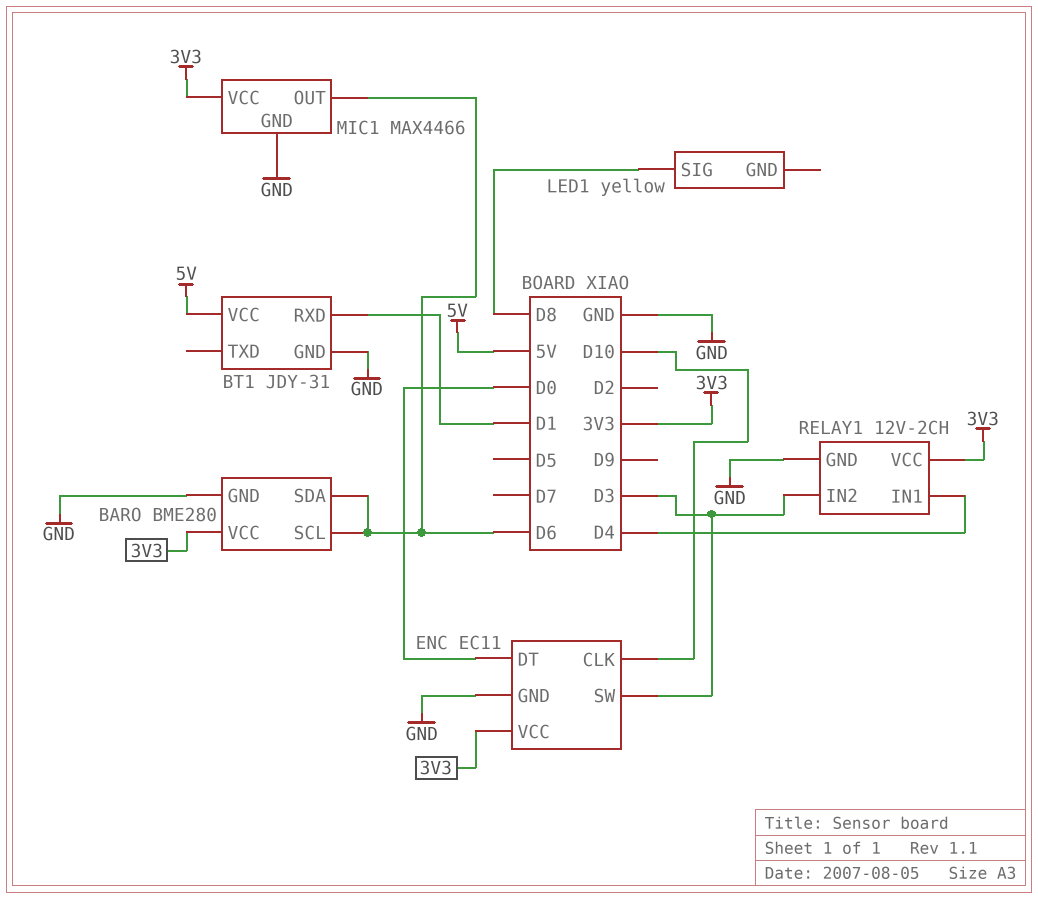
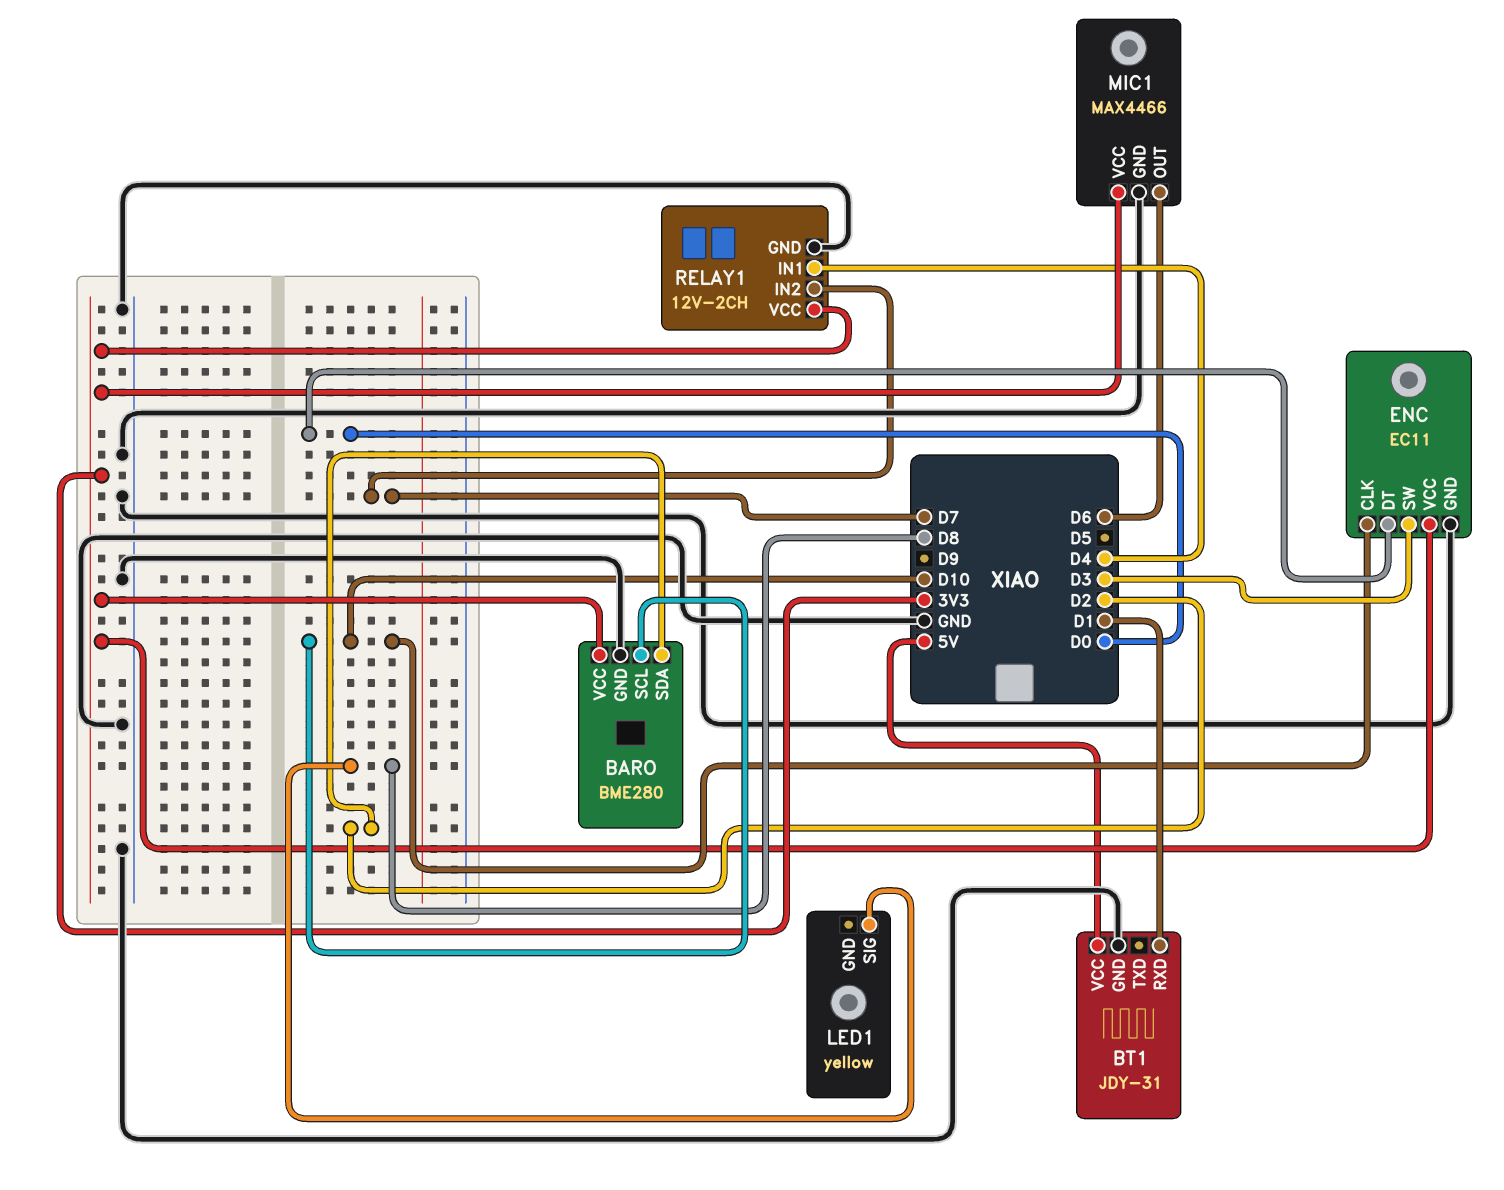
BARO pin SCL: D6 -> D10
BARO pin SDA: D6 -> D2
RELAY1 pin IN2: D3 -> D7

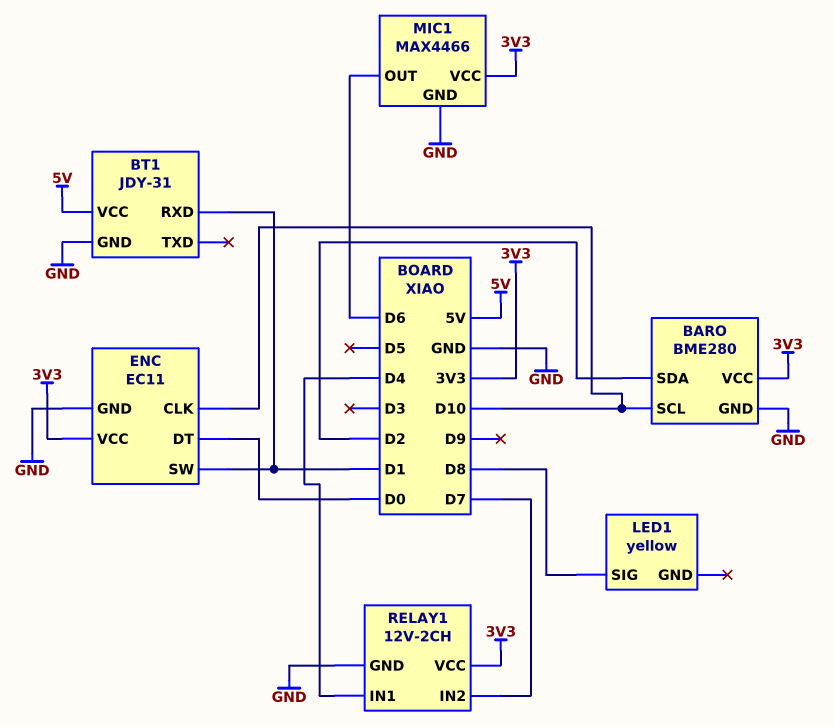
ENC pin SW: D3 -> D1

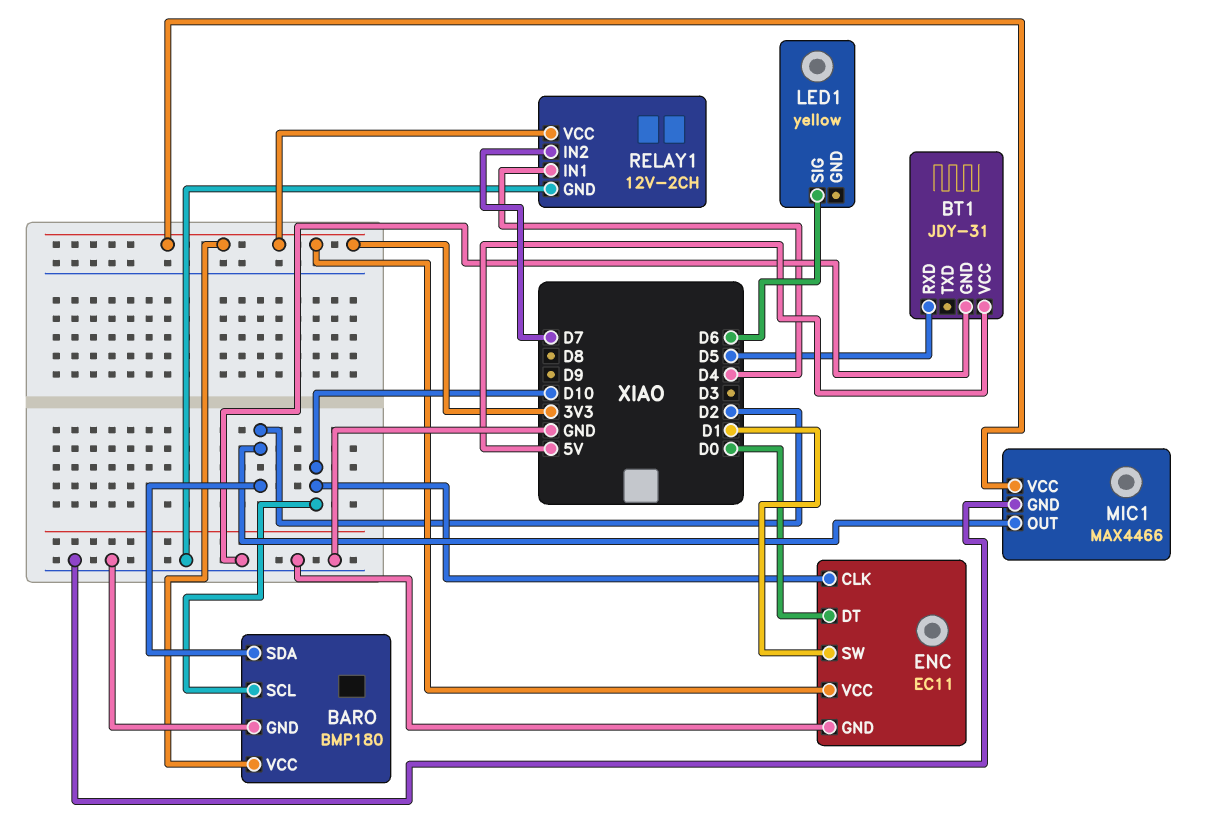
BARO: BME280 -> BMP180
BT1 pin RXD: D1 -> D5
LED1 pin SIG: D8 -> D6
MIC1 pin OUT: D6 -> D2

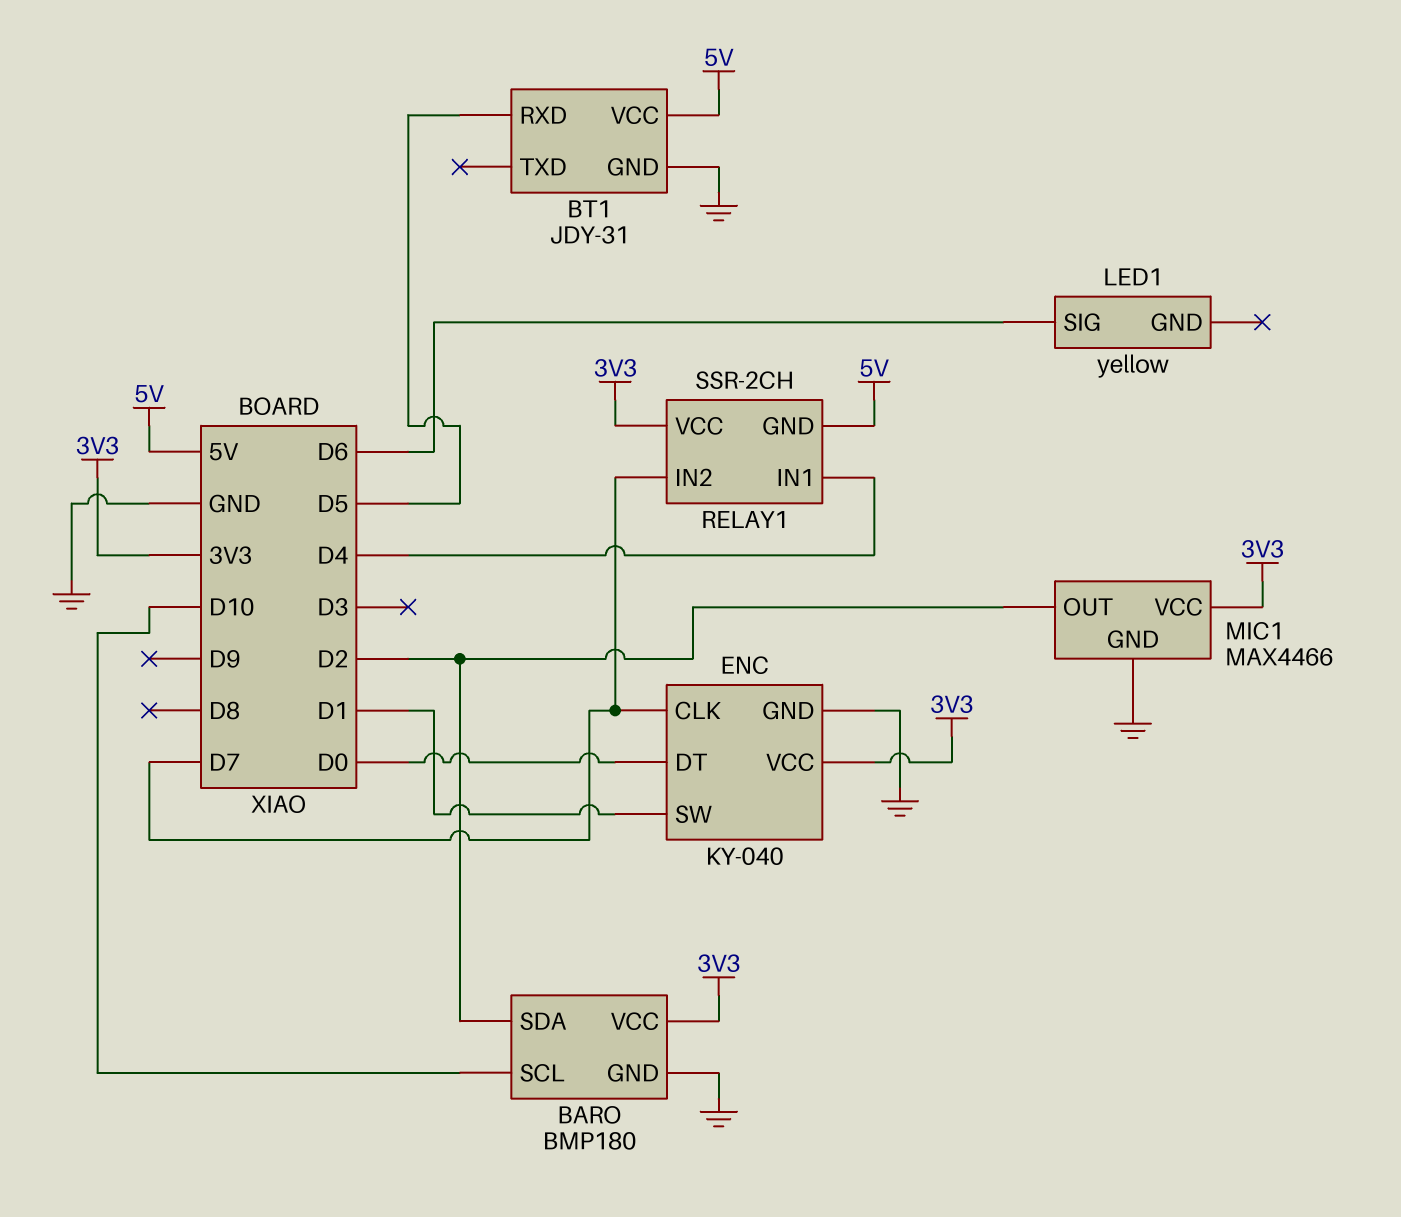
ENC: EC11 -> KY-040
ENC pin CLK: D10 -> D7
RELAY1: 12V-2CH -> SSR-2CH
RELAY1 pin GND: GND -> 5V

